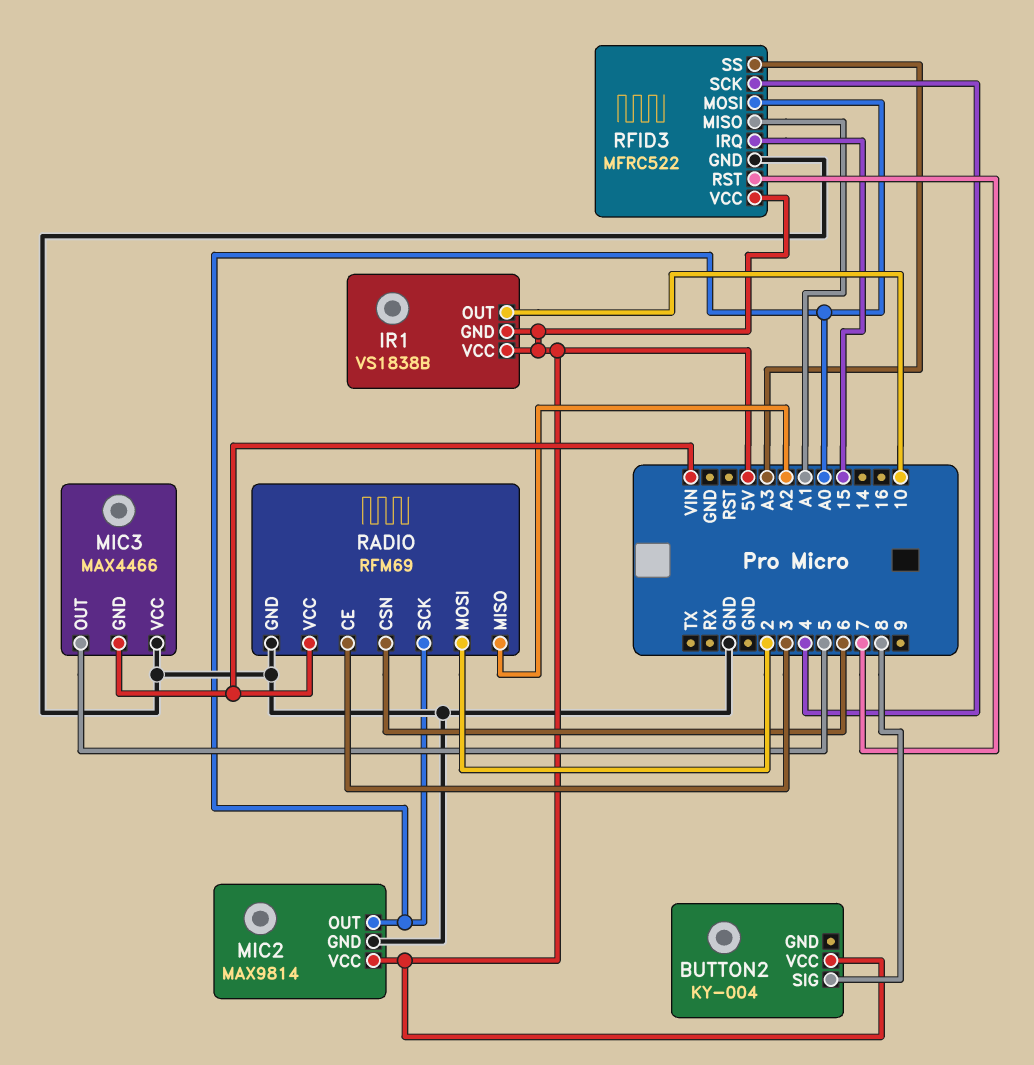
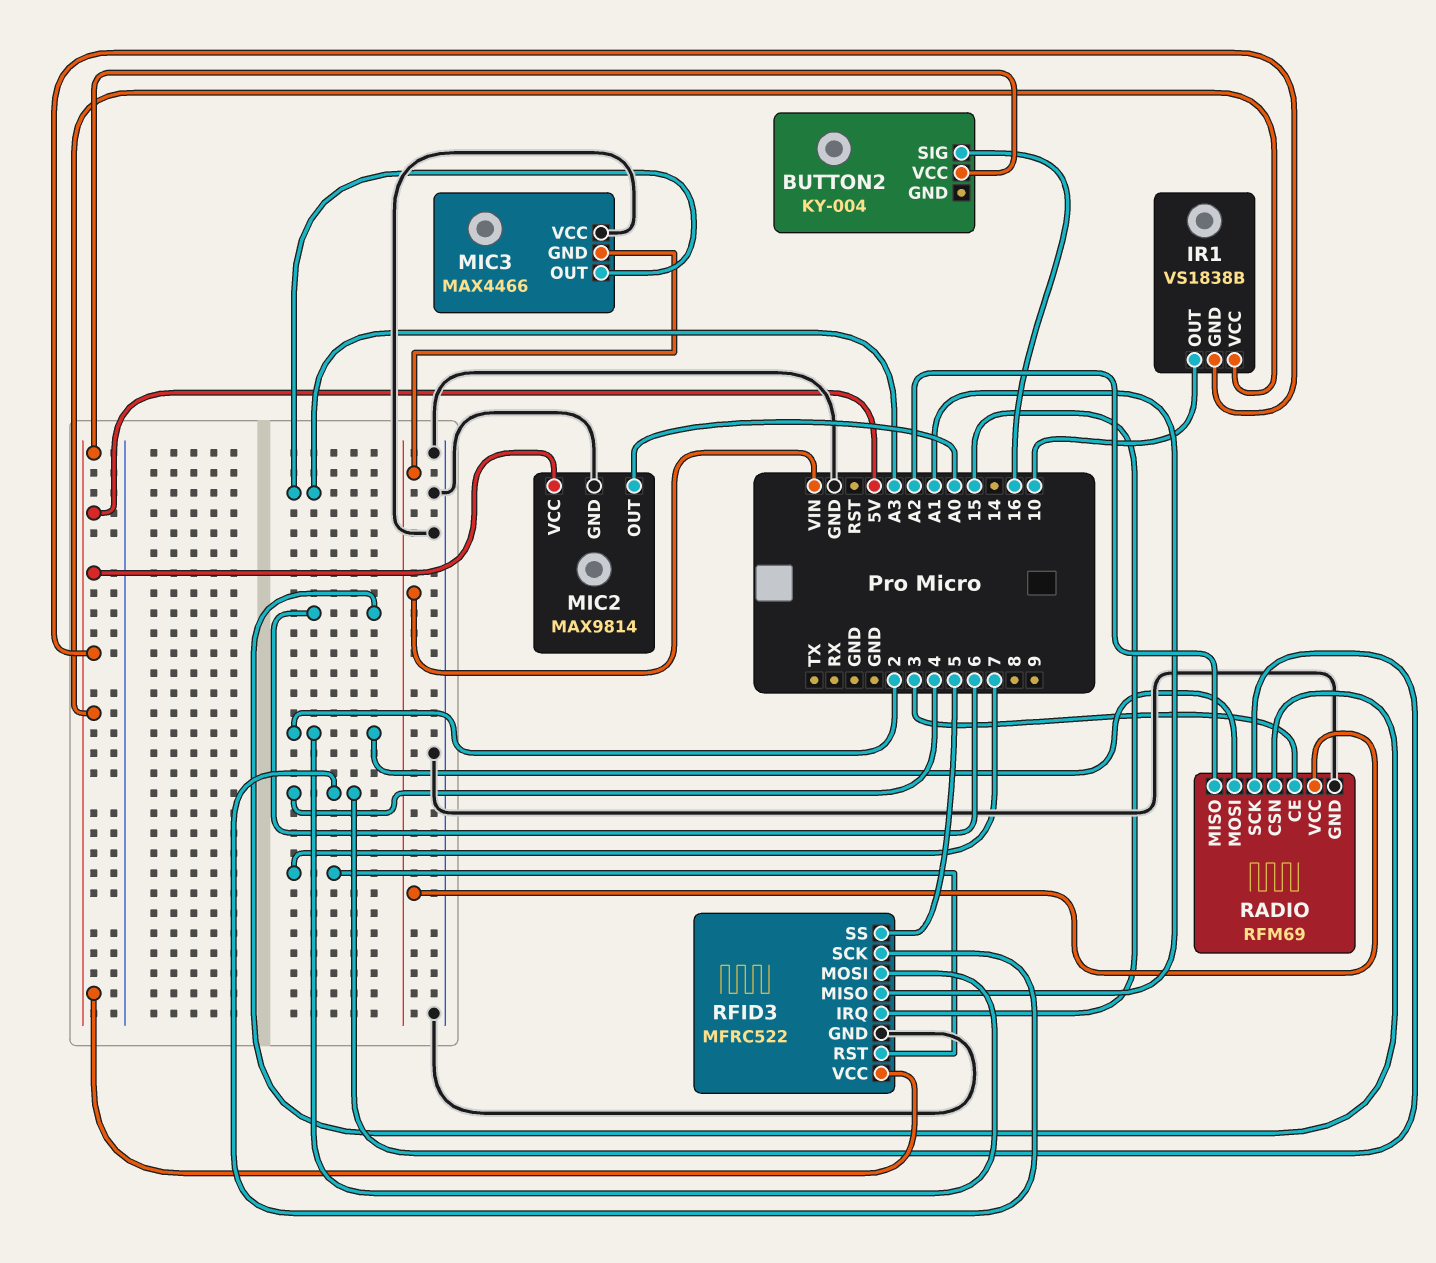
BUTTON2 pin SIG: 8 -> 16
MIC3 pin OUT: 5 -> A3
RADIO pin SCK: A0 -> 4
RFID3 pin MOSI: A0 -> 2
RFID3 pin SS: A3 -> 5

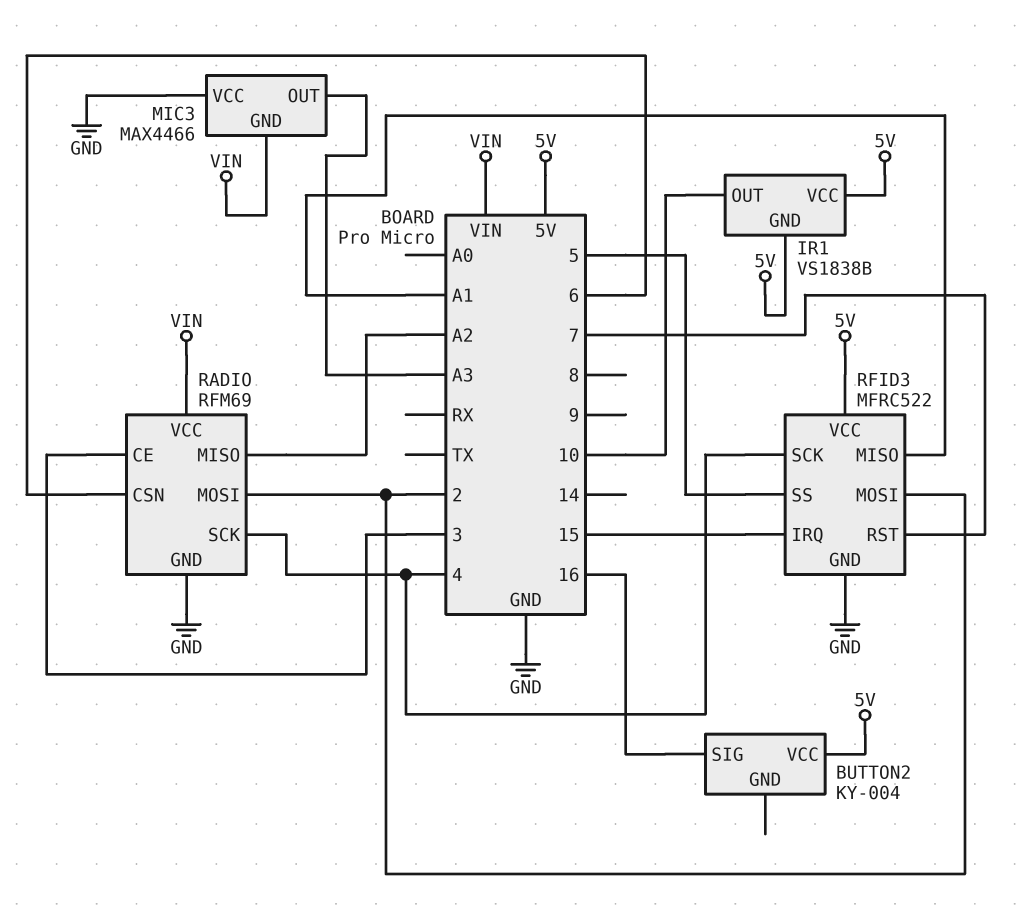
MIC2: MAX9814 -> none
MIC2 pin GND: GND -> none
MIC2 pin OUT: A0 -> none
MIC2 pin VCC: 5V -> none

